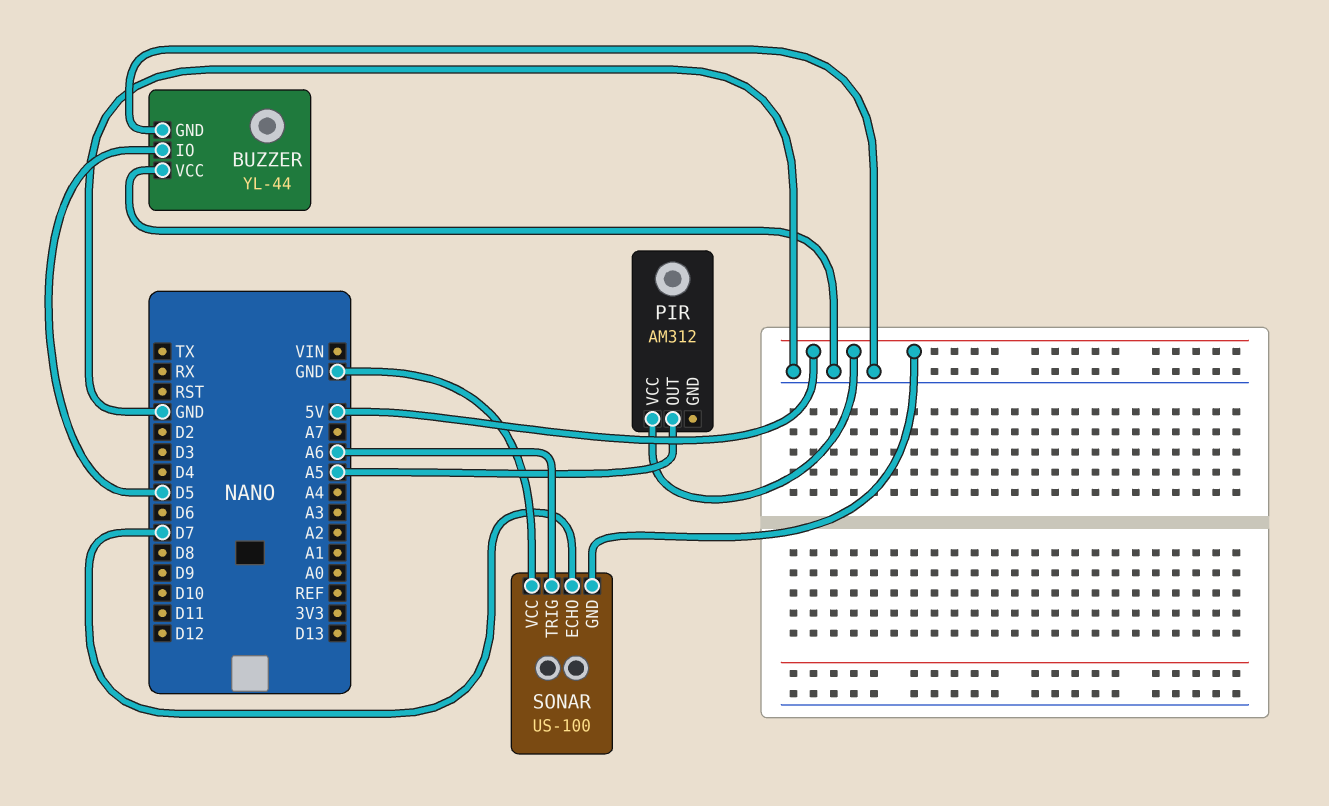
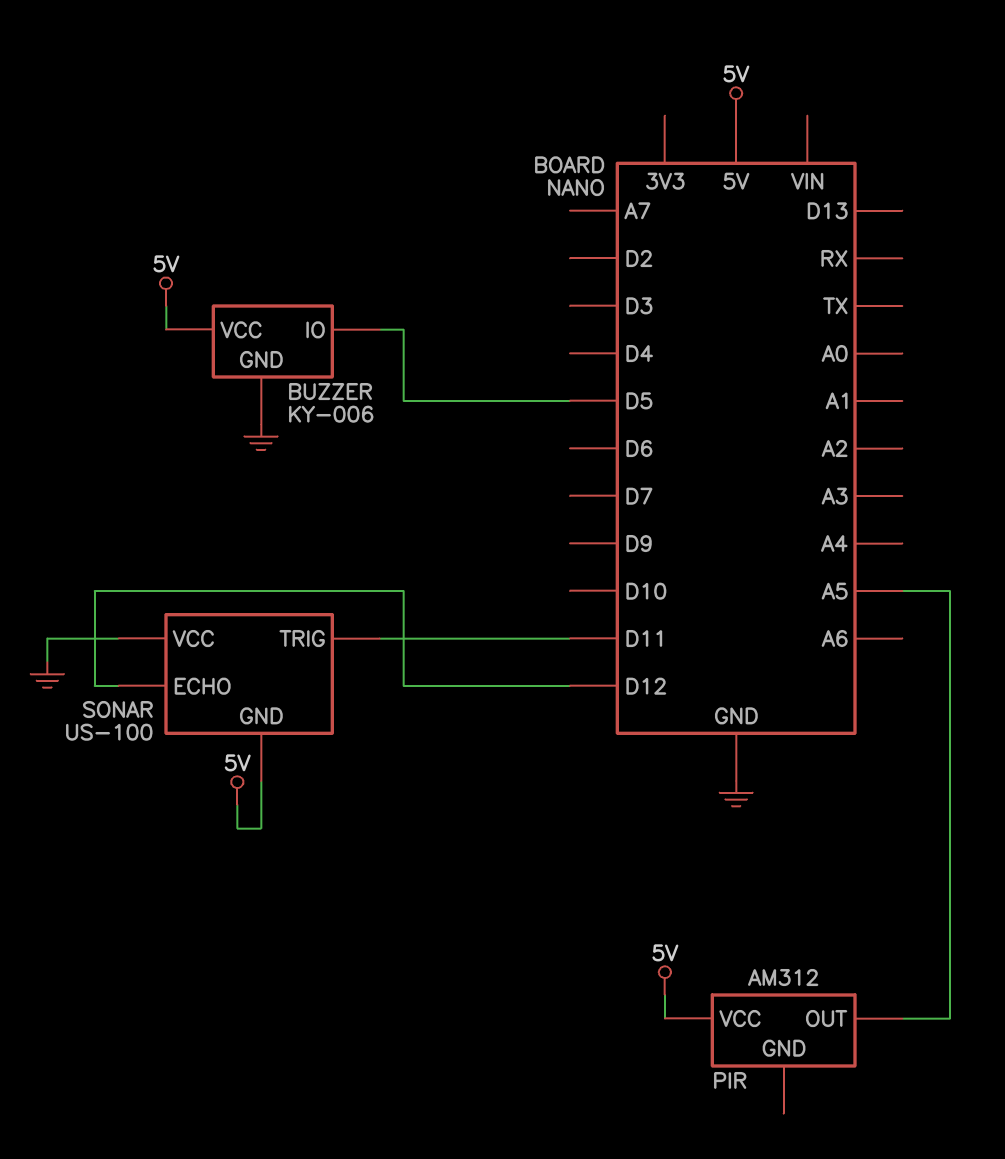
BUZZER: YL-44 -> KY-006
BUZZER pin VCC: GND -> 5V
SONAR pin ECHO: D7 -> D12
SONAR pin TRIG: A6 -> D11

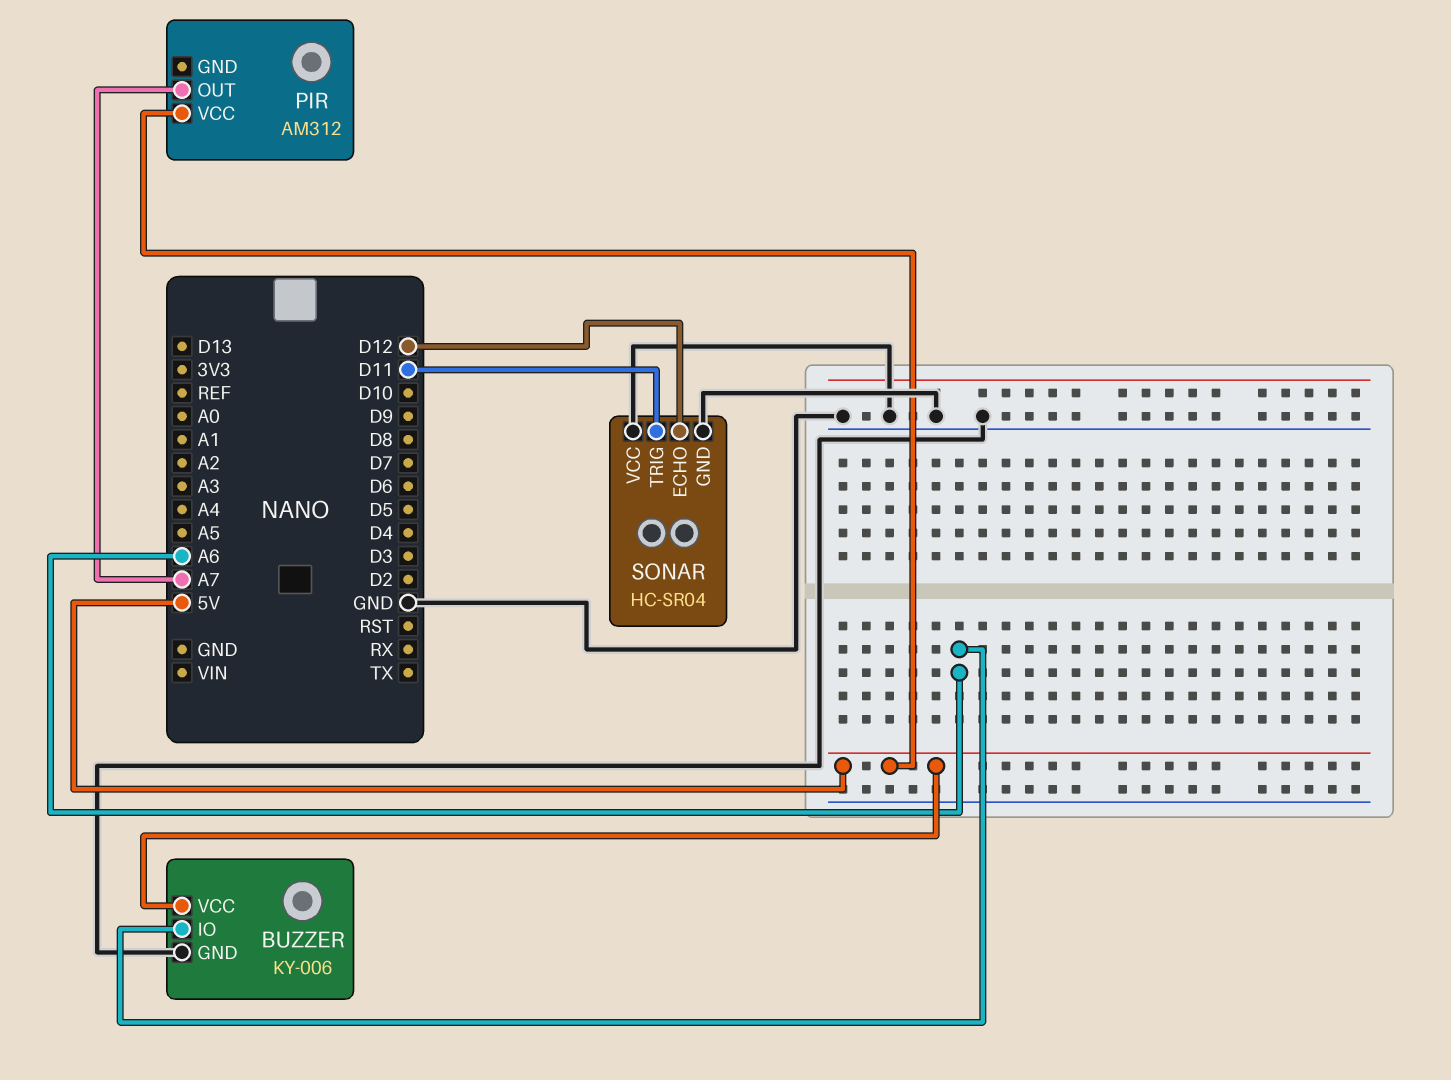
BUZZER pin IO: D5 -> A6
PIR pin OUT: A5 -> A7
SONAR: US-100 -> HC-SR04
SONAR pin GND: 5V -> GND

